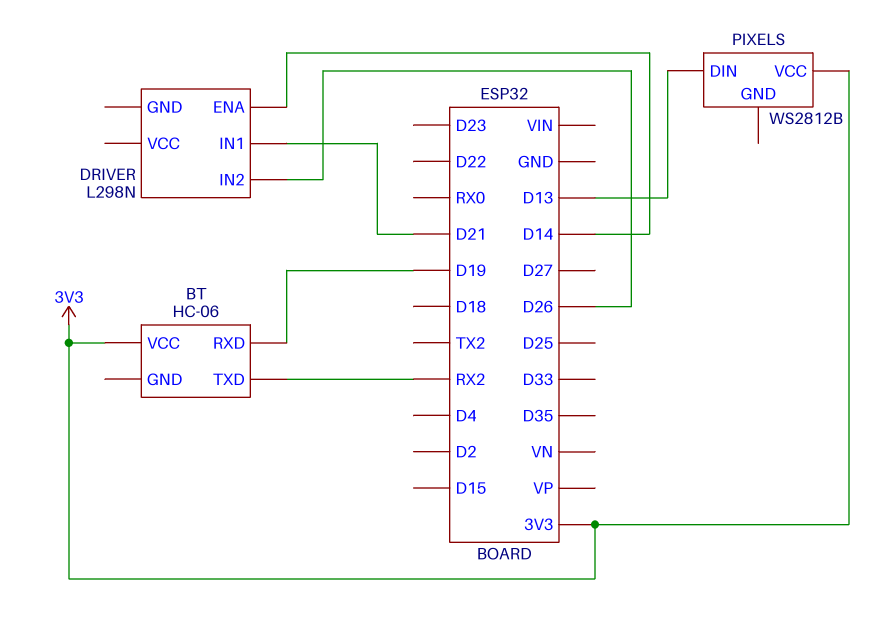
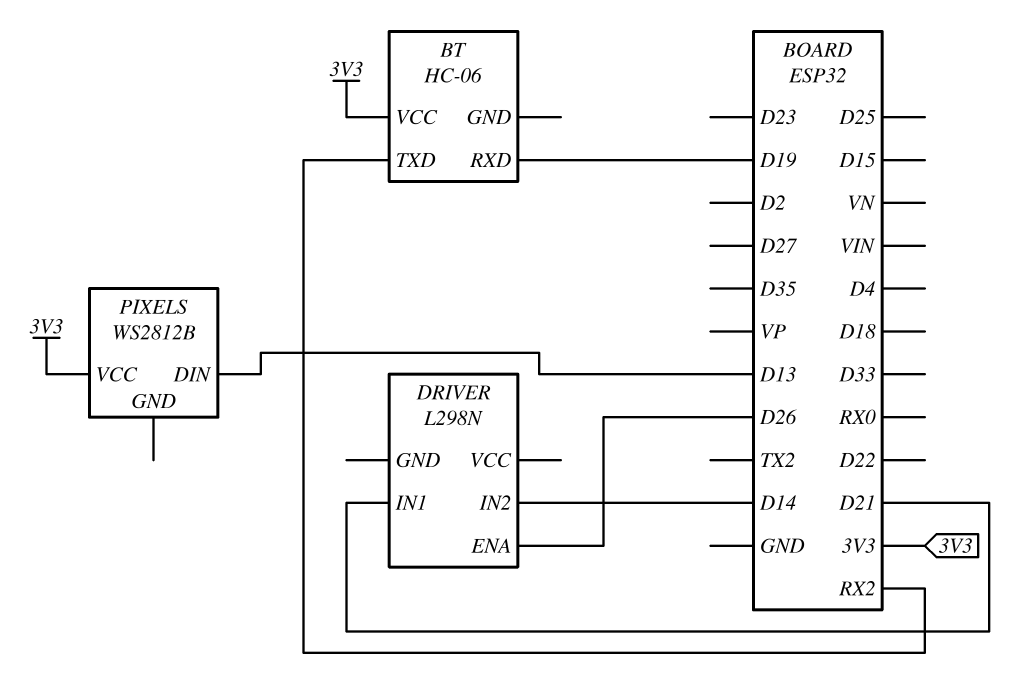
DRIVER pin ENA: D14 -> D26
DRIVER pin IN2: D26 -> D14

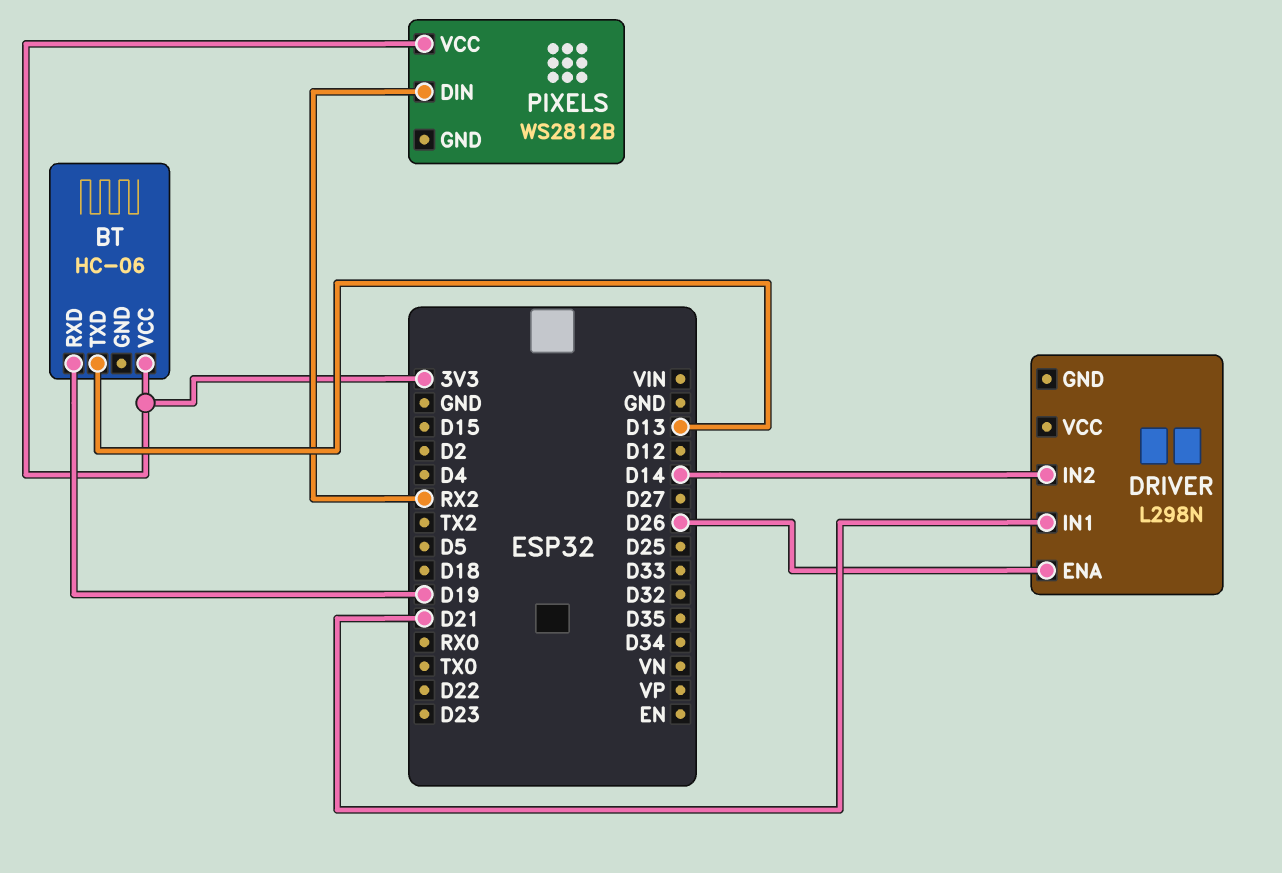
BT pin TXD: RX2 -> D13
PIXELS pin DIN: D13 -> RX2

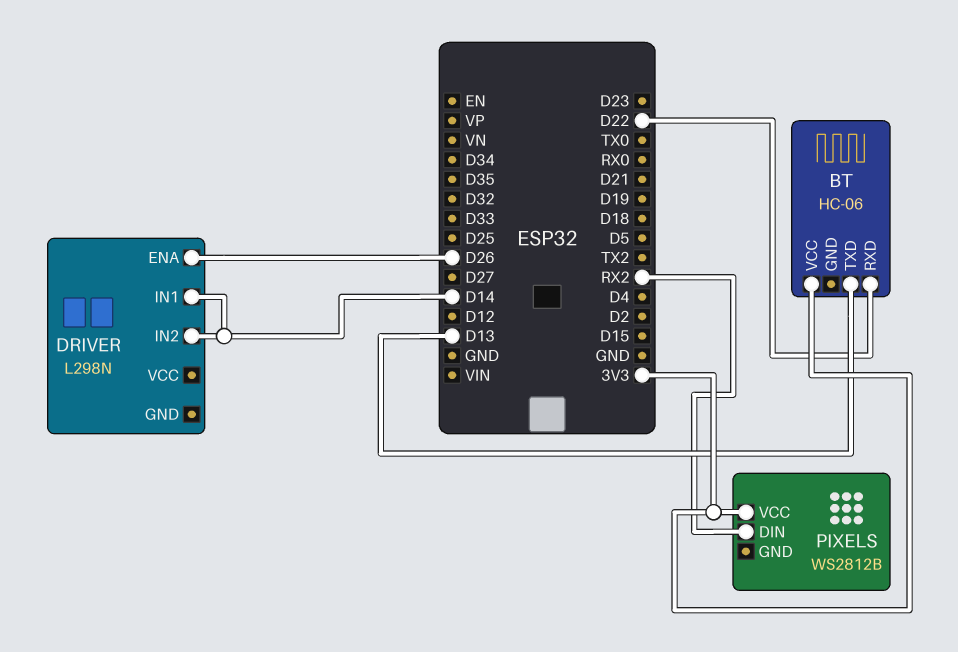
BT pin RXD: D19 -> D22
DRIVER pin IN1: D21 -> D14

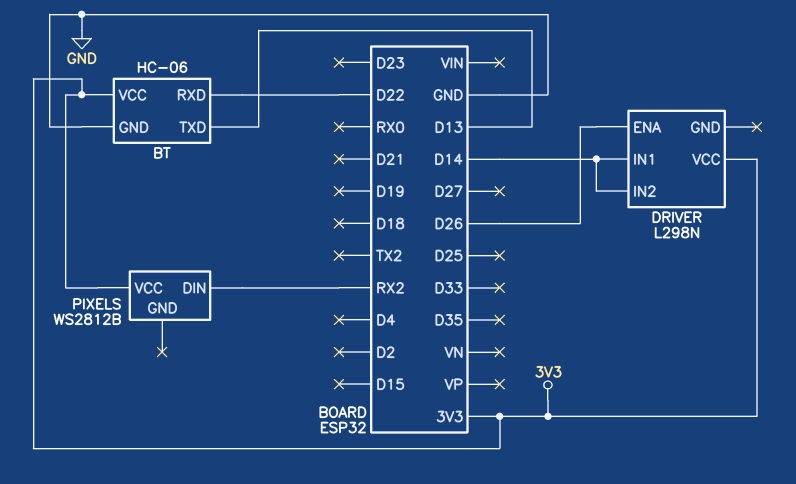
BT pin GND: none -> GND
DRIVER pin VCC: none -> 3V3

